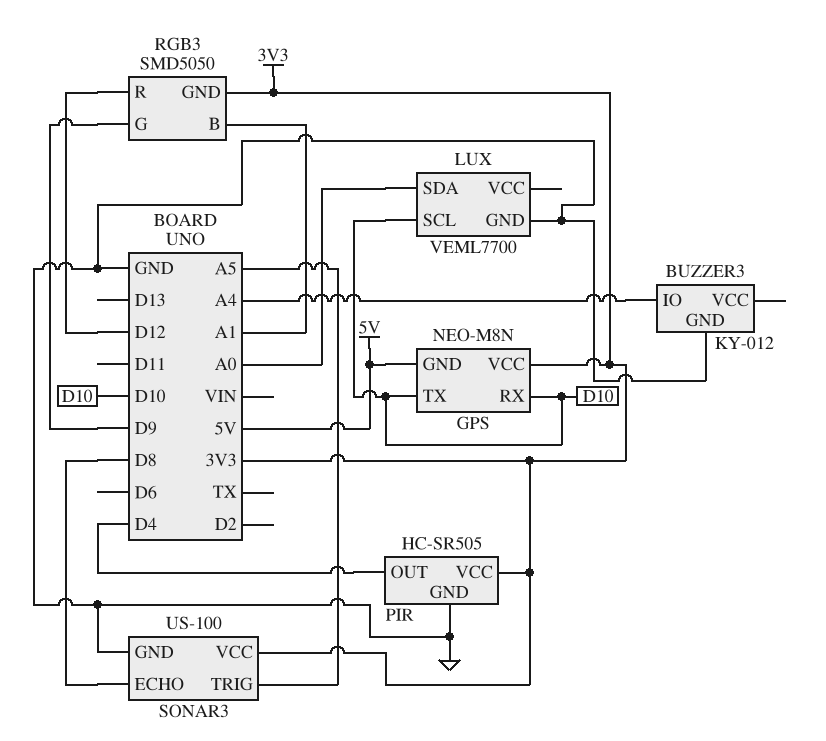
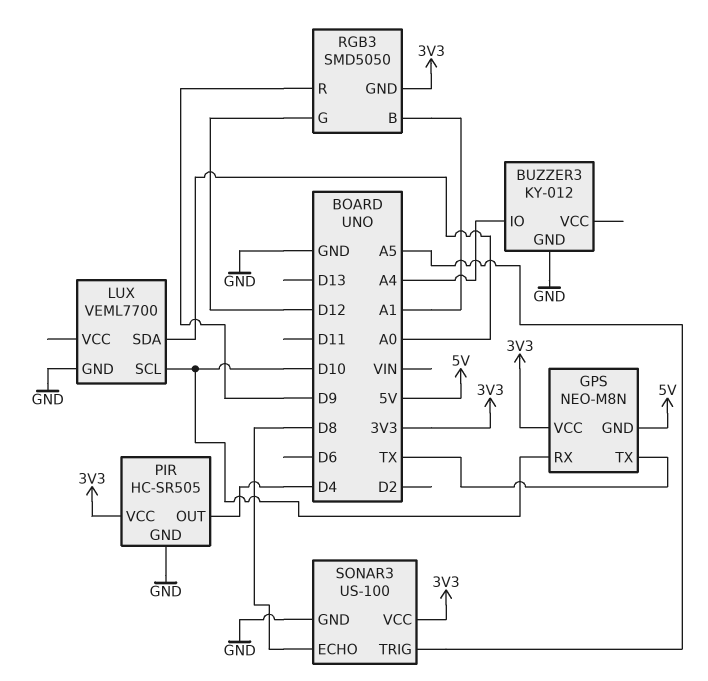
GPS pin TX: D10 -> TX
RGB3 pin G: D9 -> D12
RGB3 pin R: D12 -> D9

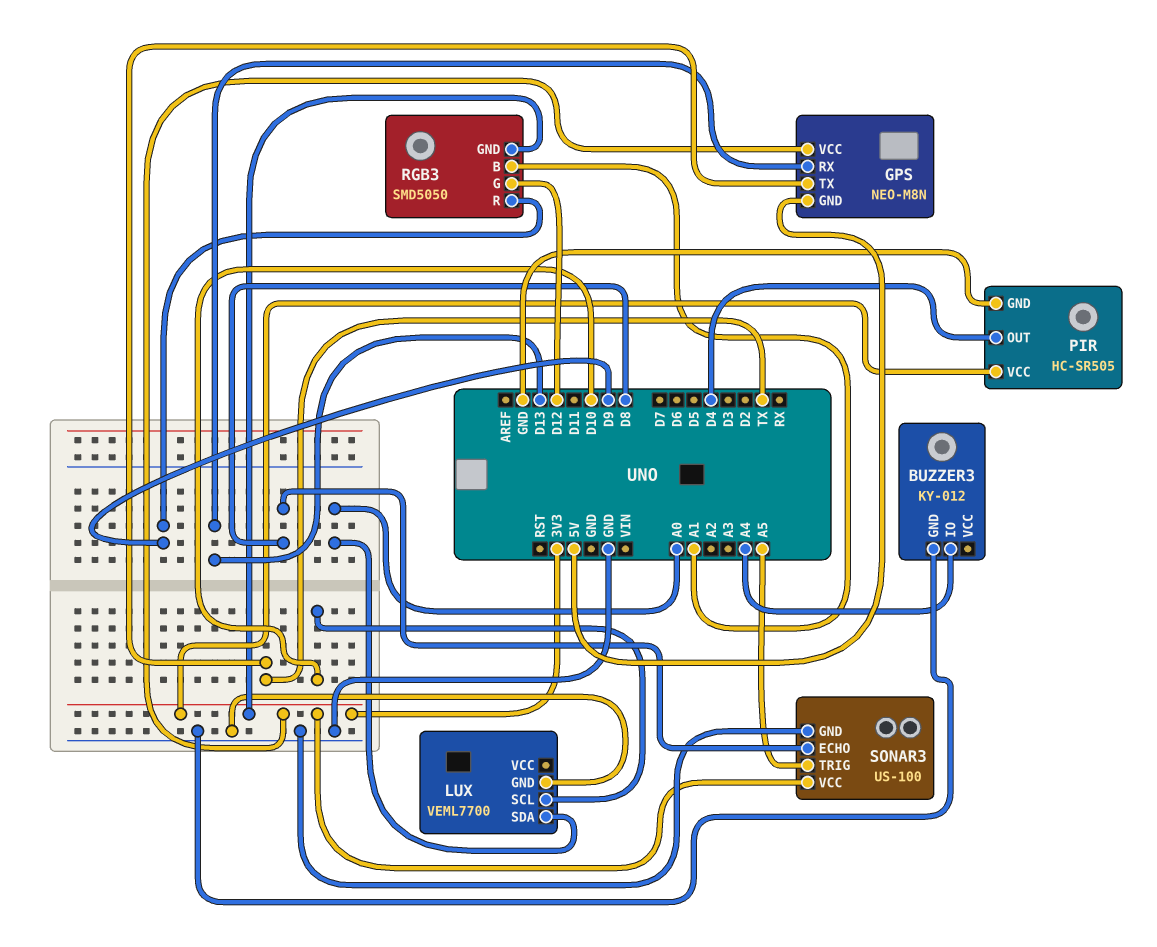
GPS pin RX: D10 -> D13

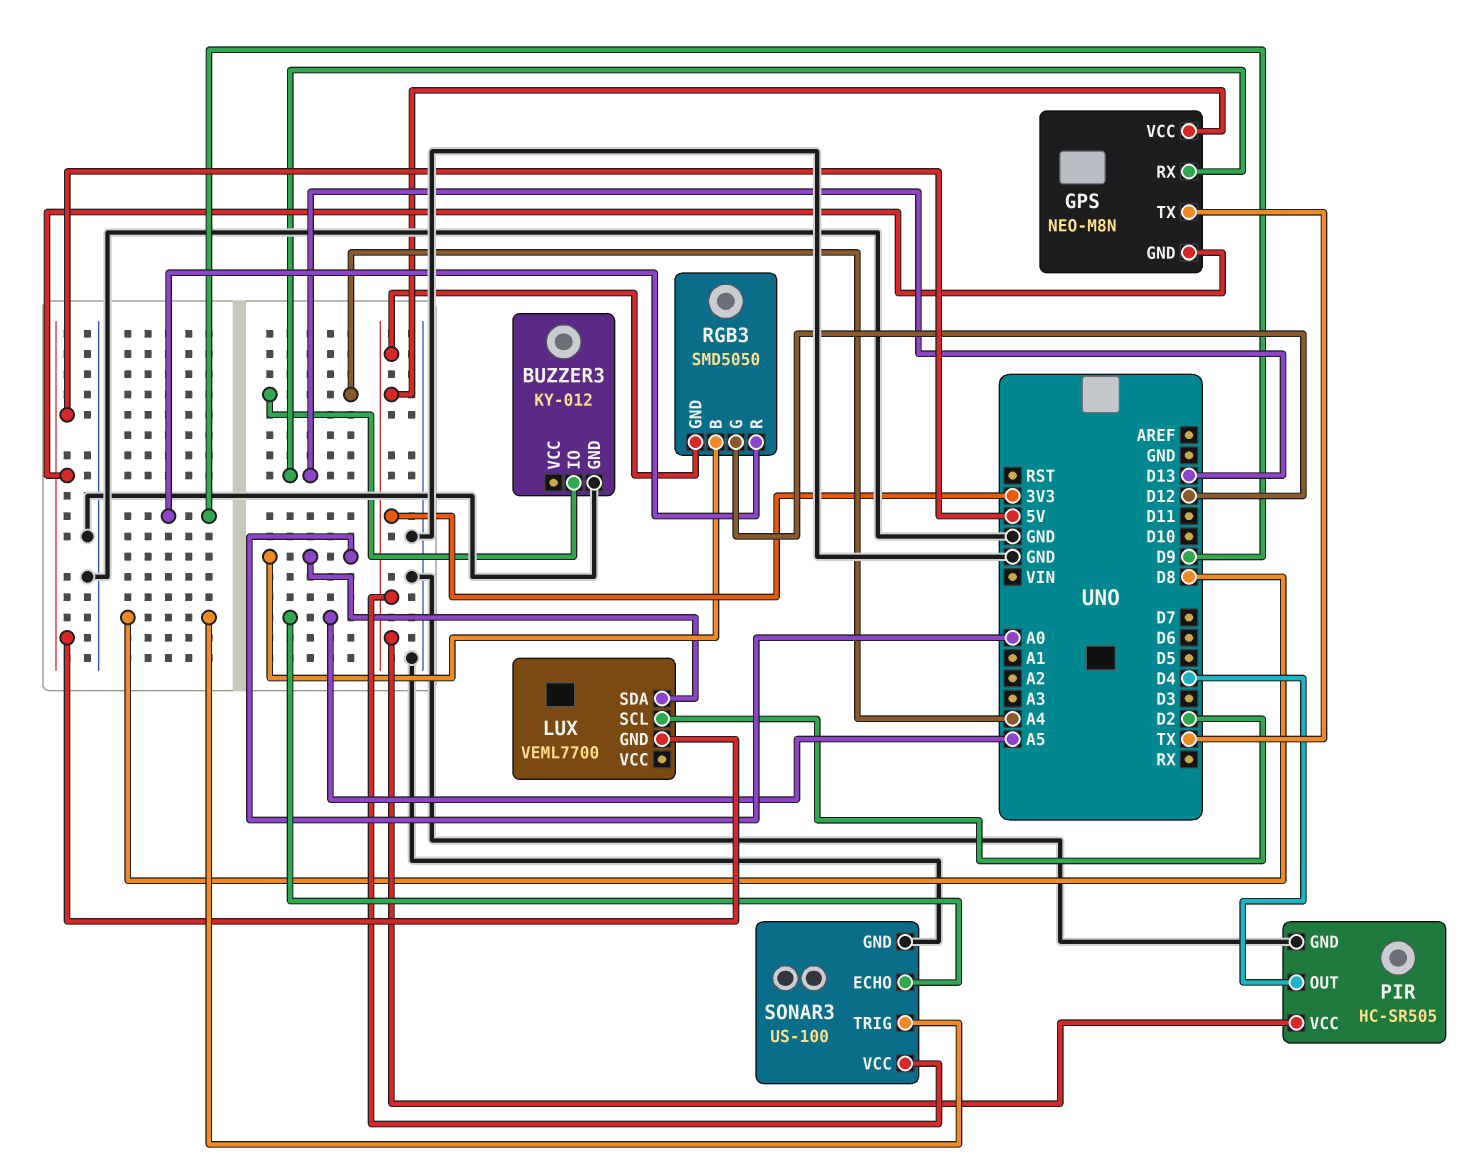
LUX pin GND: GND -> 5V
LUX pin SCL: D10 -> D2
RGB3 pin B: A1 -> A0
SONAR3 pin ECHO: D8 -> A5
SONAR3 pin TRIG: A5 -> D8

